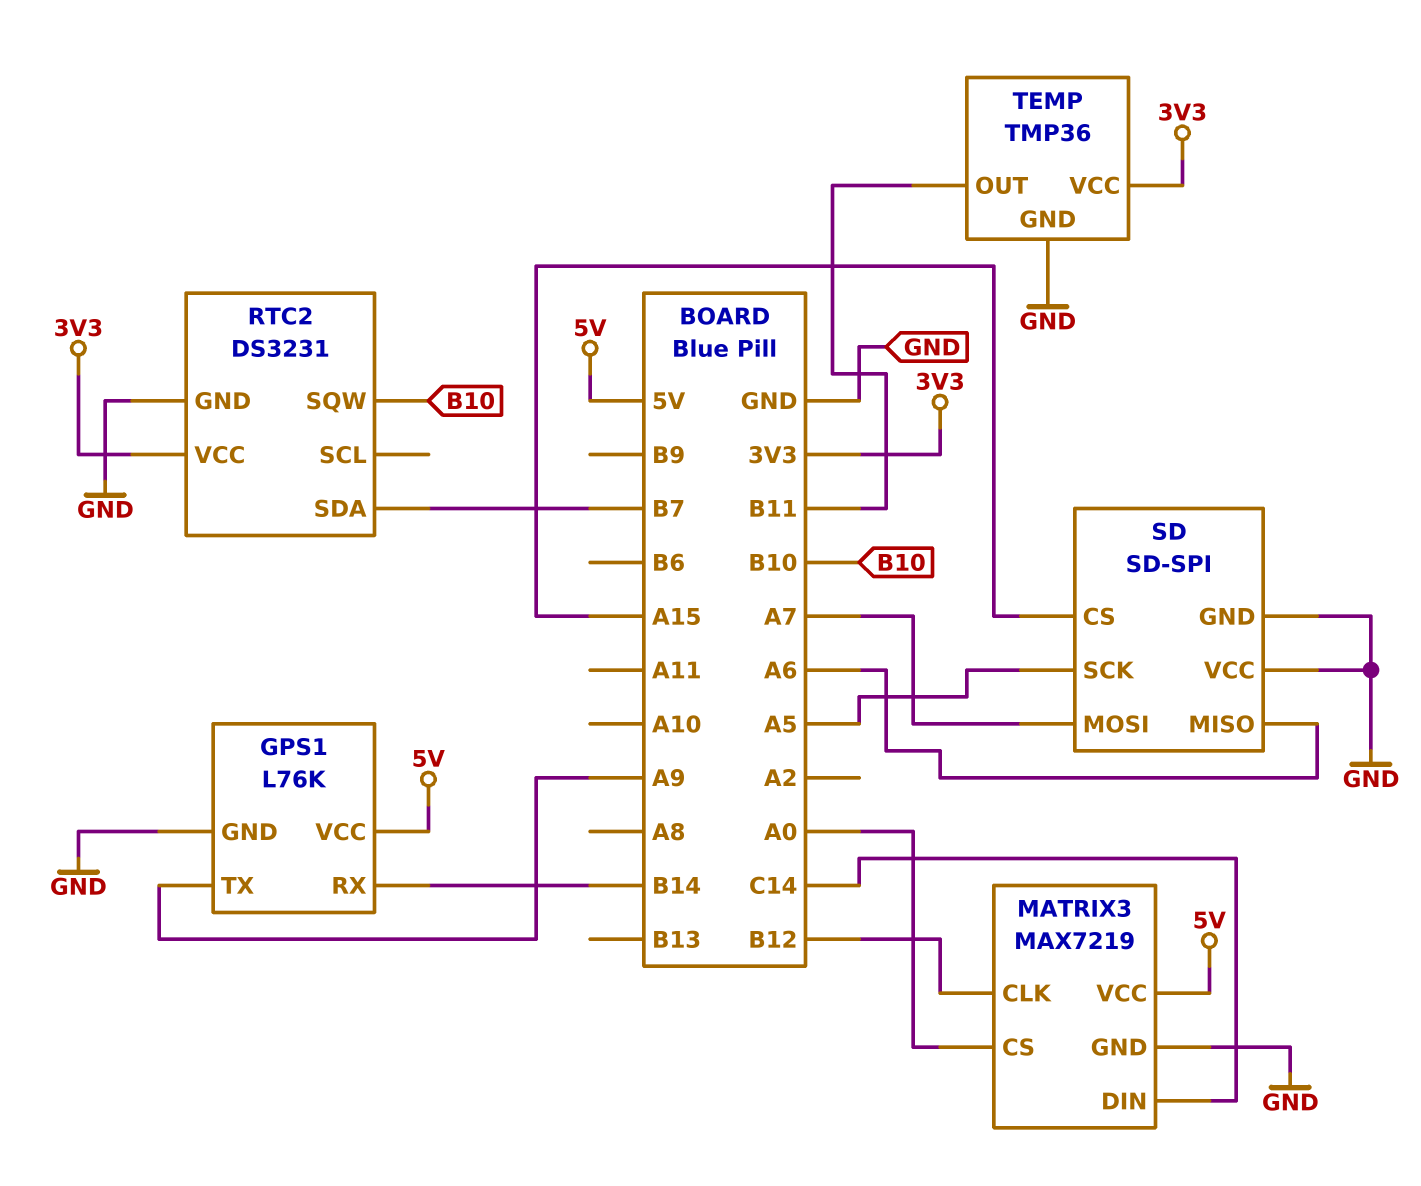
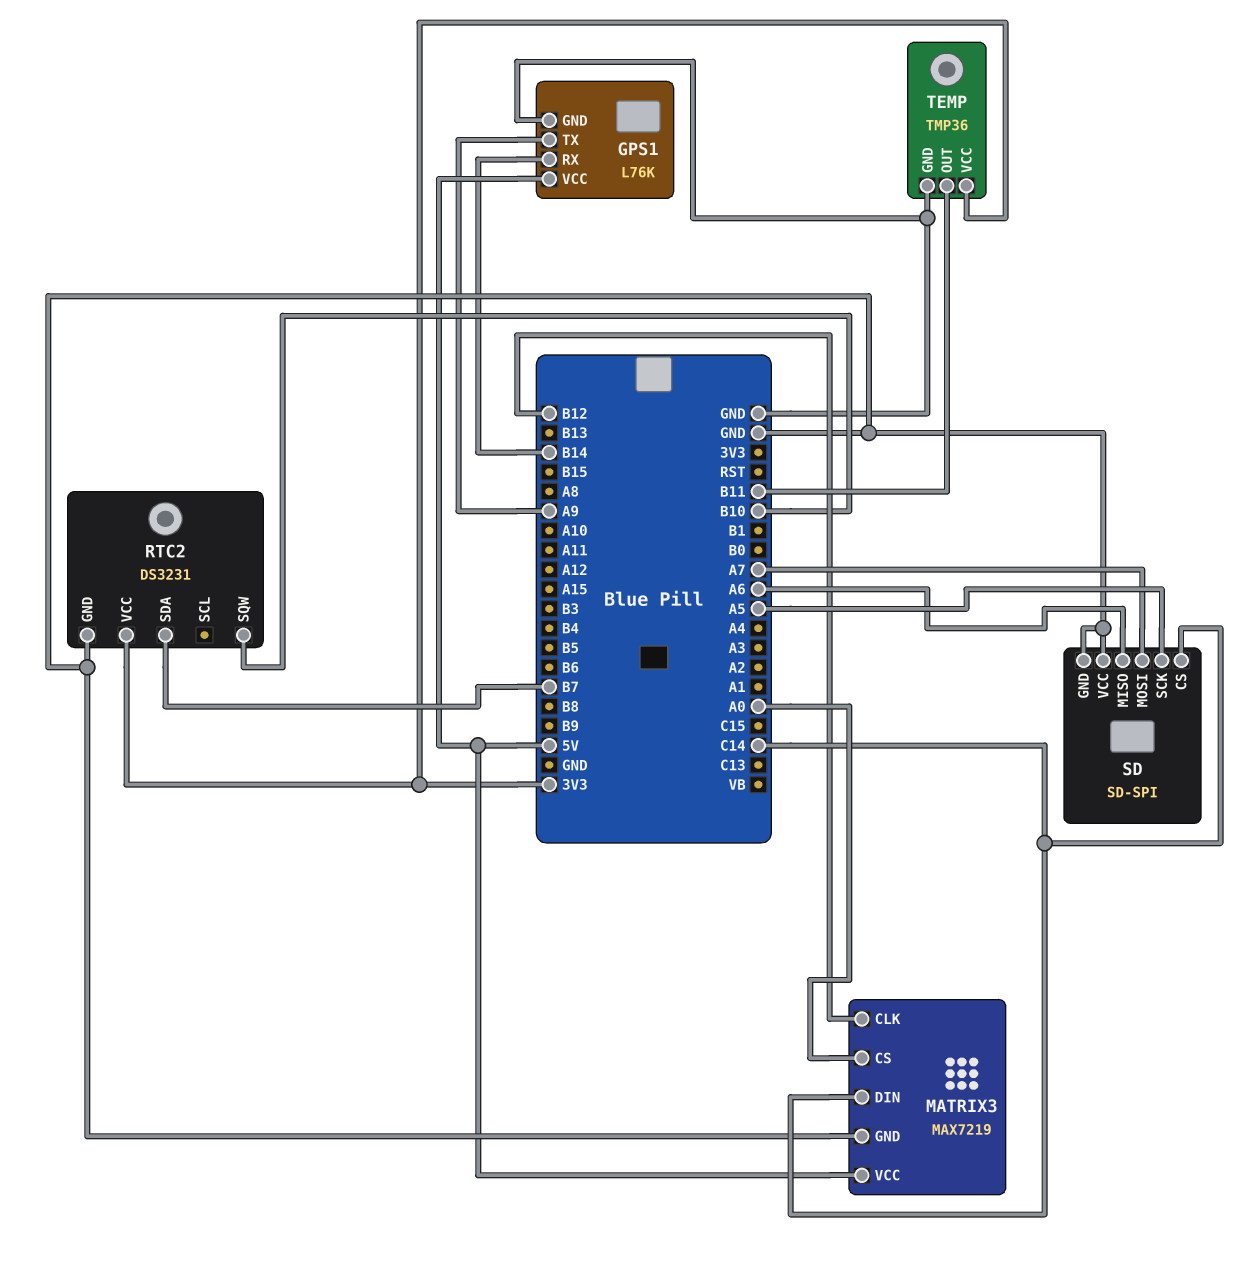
SD pin CS: A15 -> C14

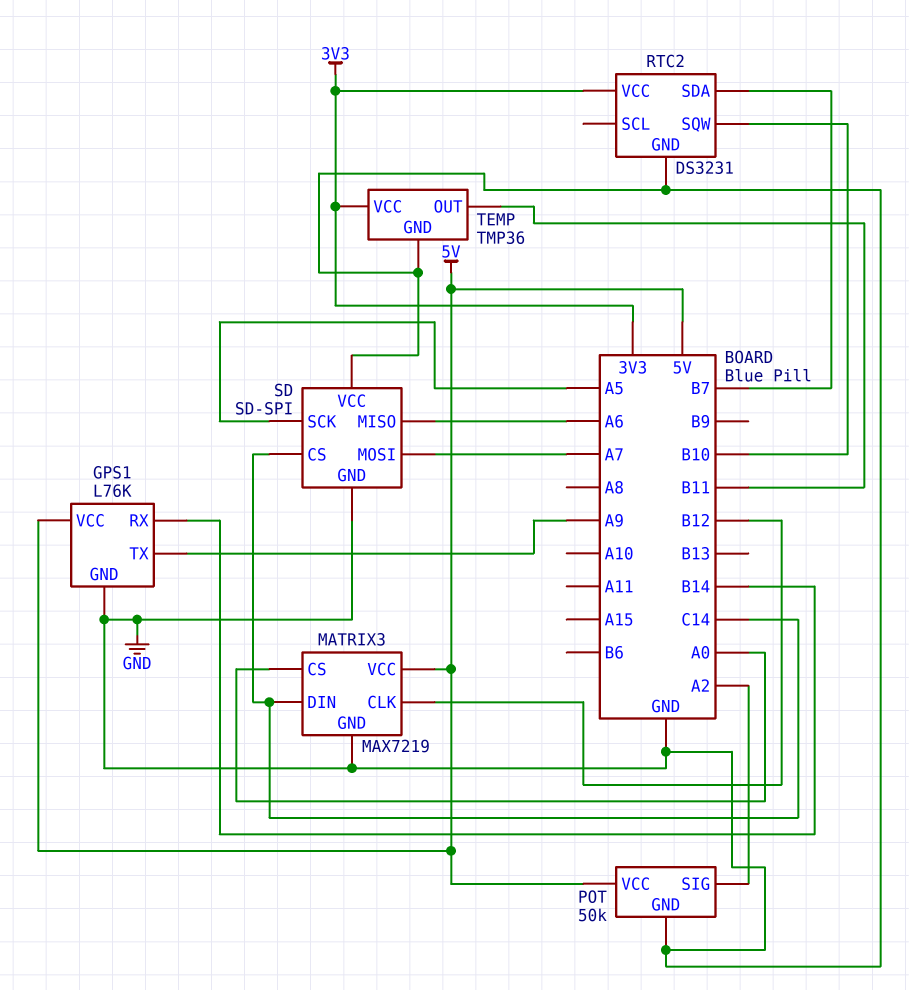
POT: none -> 50k
POT pin GND: none -> GND
POT pin SIG: none -> A2
POT pin VCC: none -> 5V

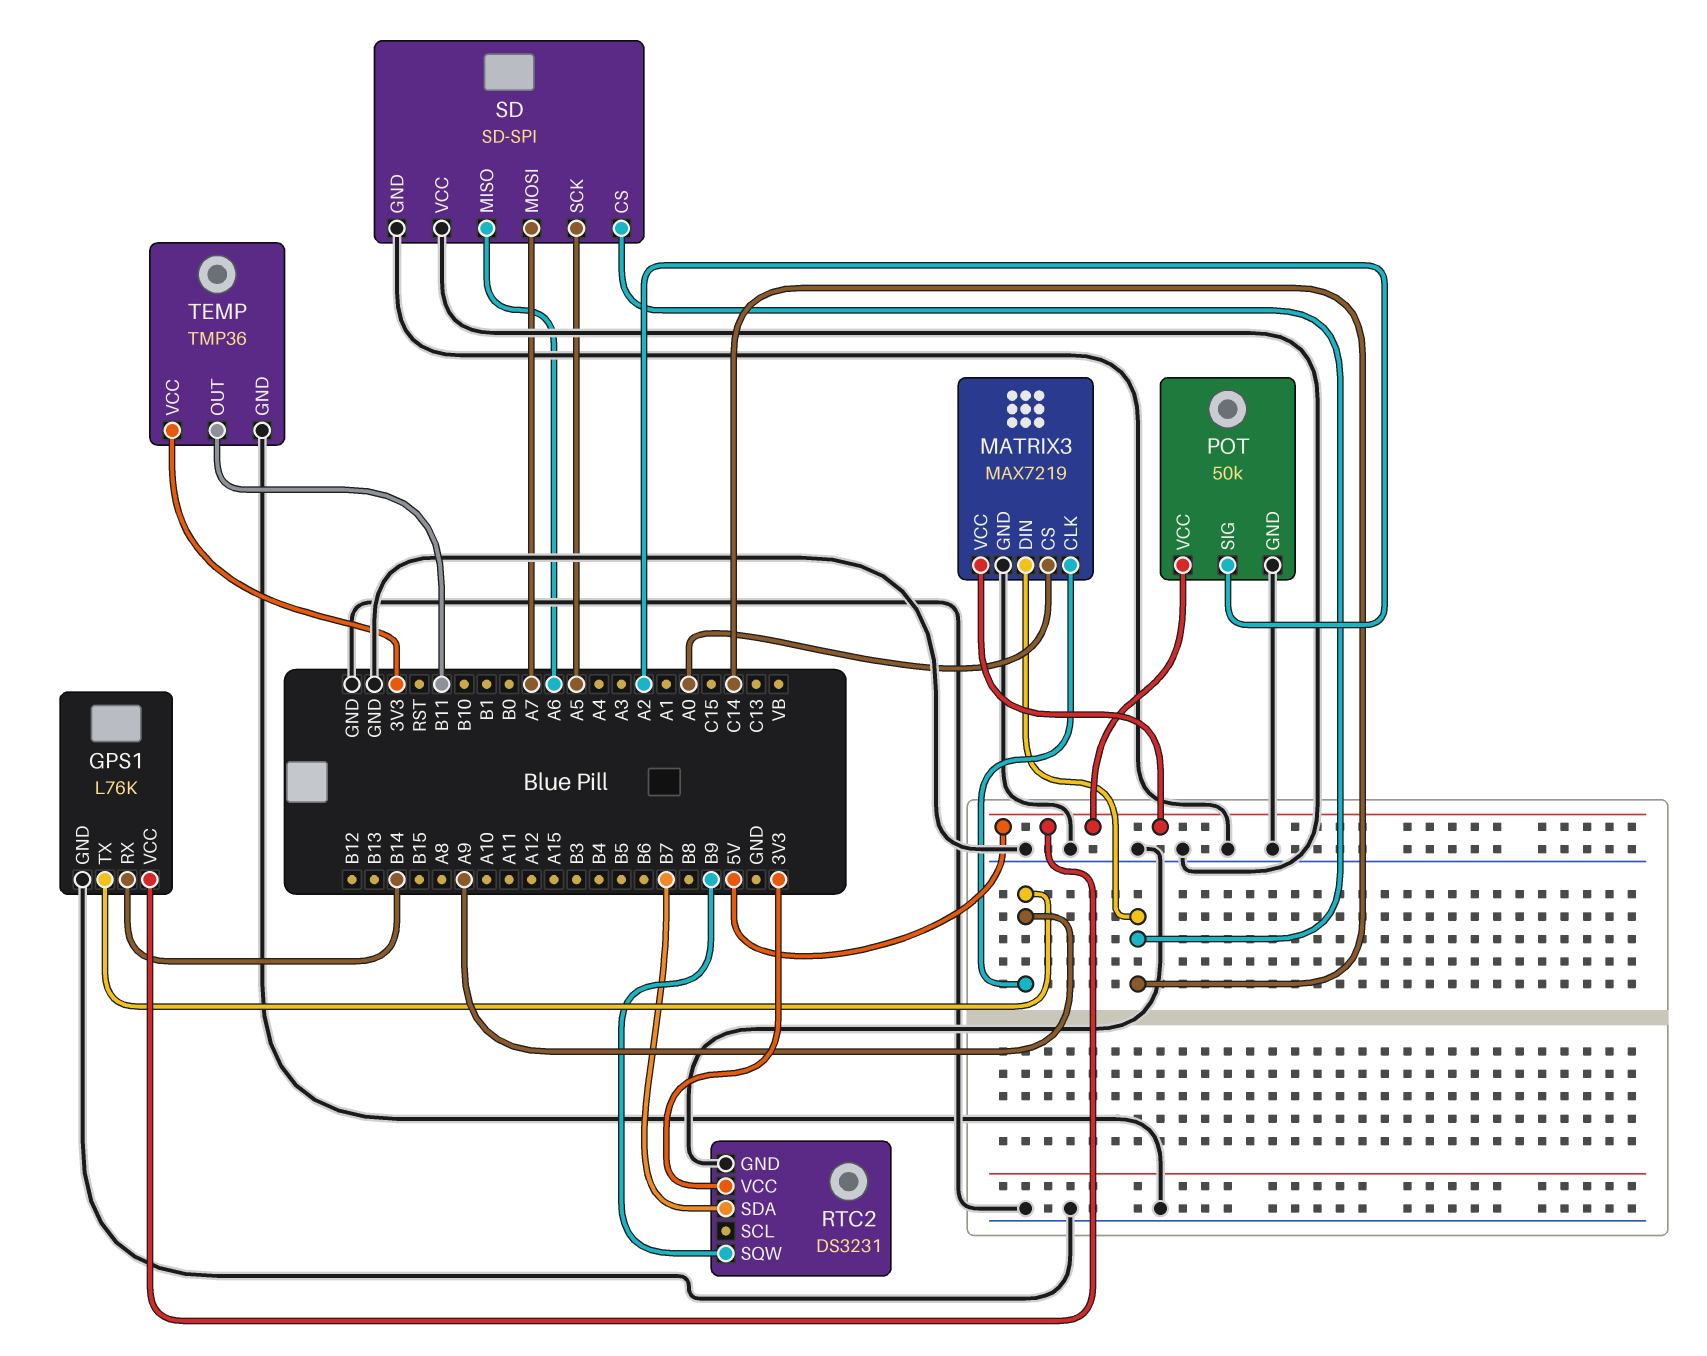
MATRIX3 pin CLK: B12 -> A9
RTC2 pin SQW: B10 -> B9

